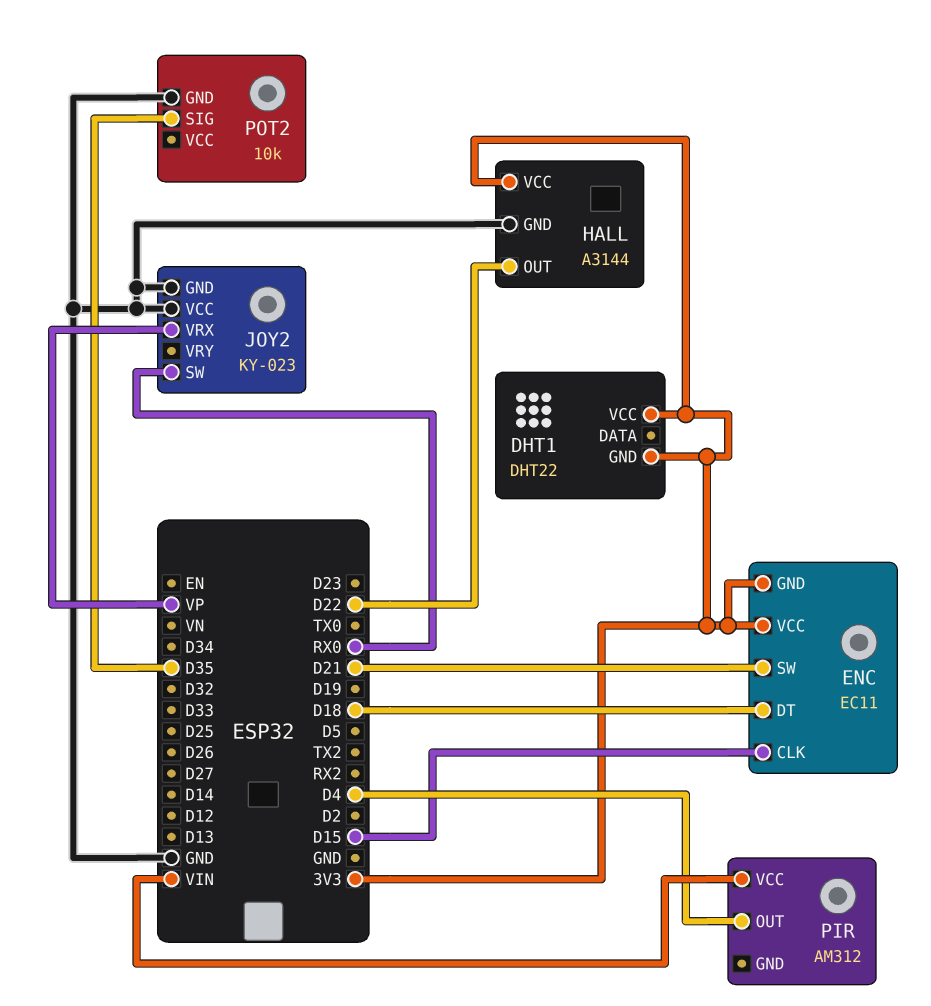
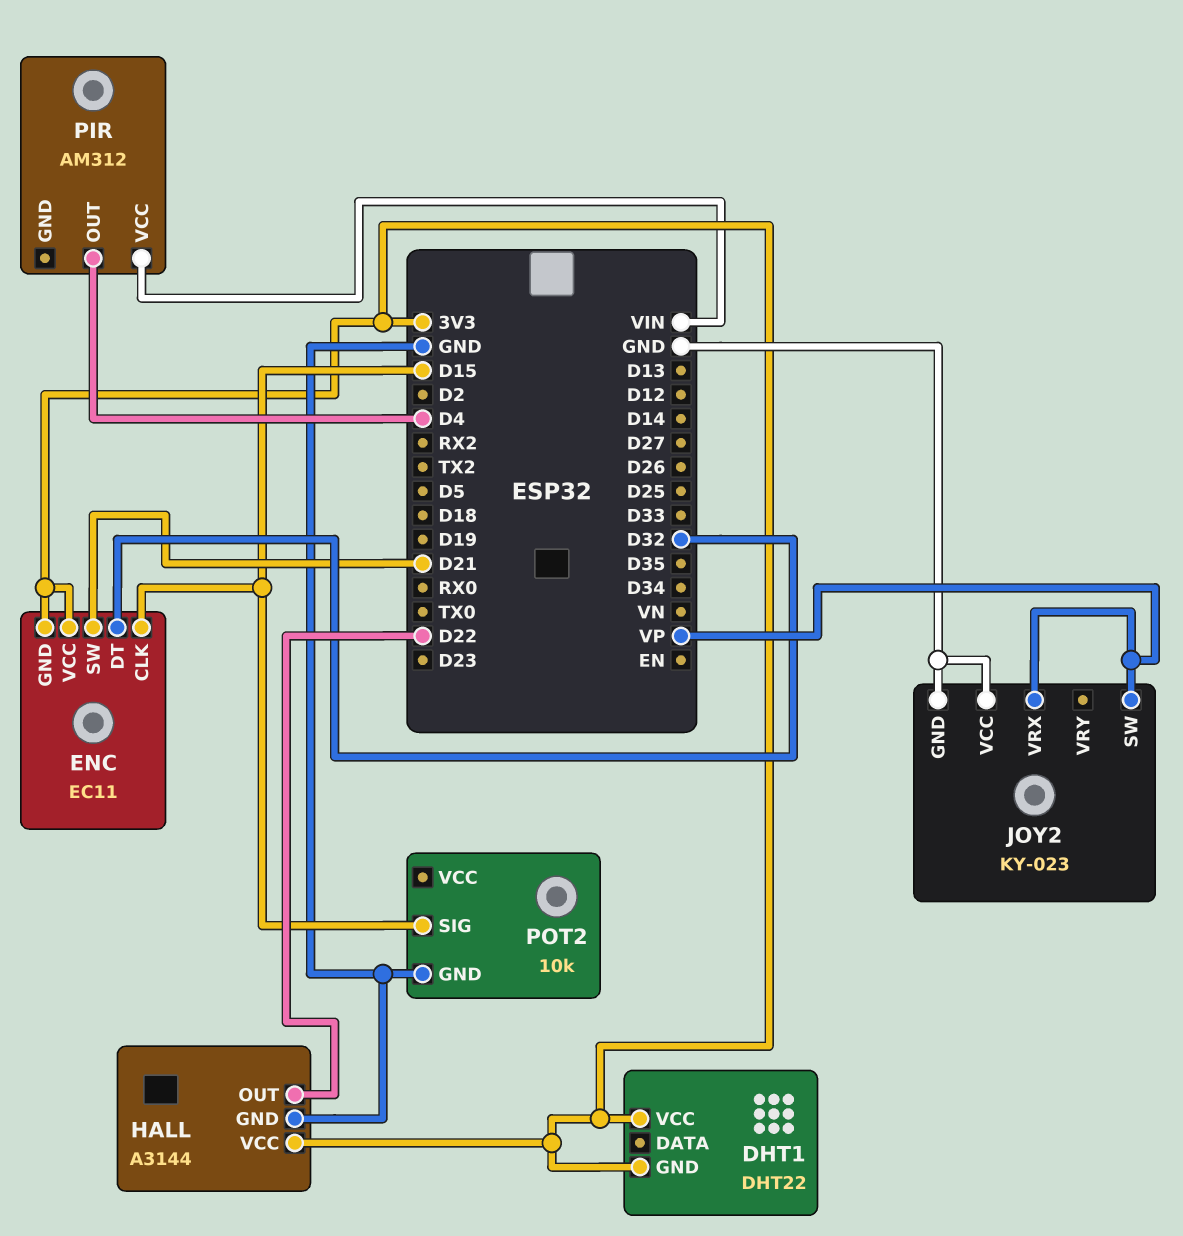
ENC pin DT: D18 -> D32
JOY2 pin SW: RX0 -> VP
POT2 pin SIG: D35 -> D15

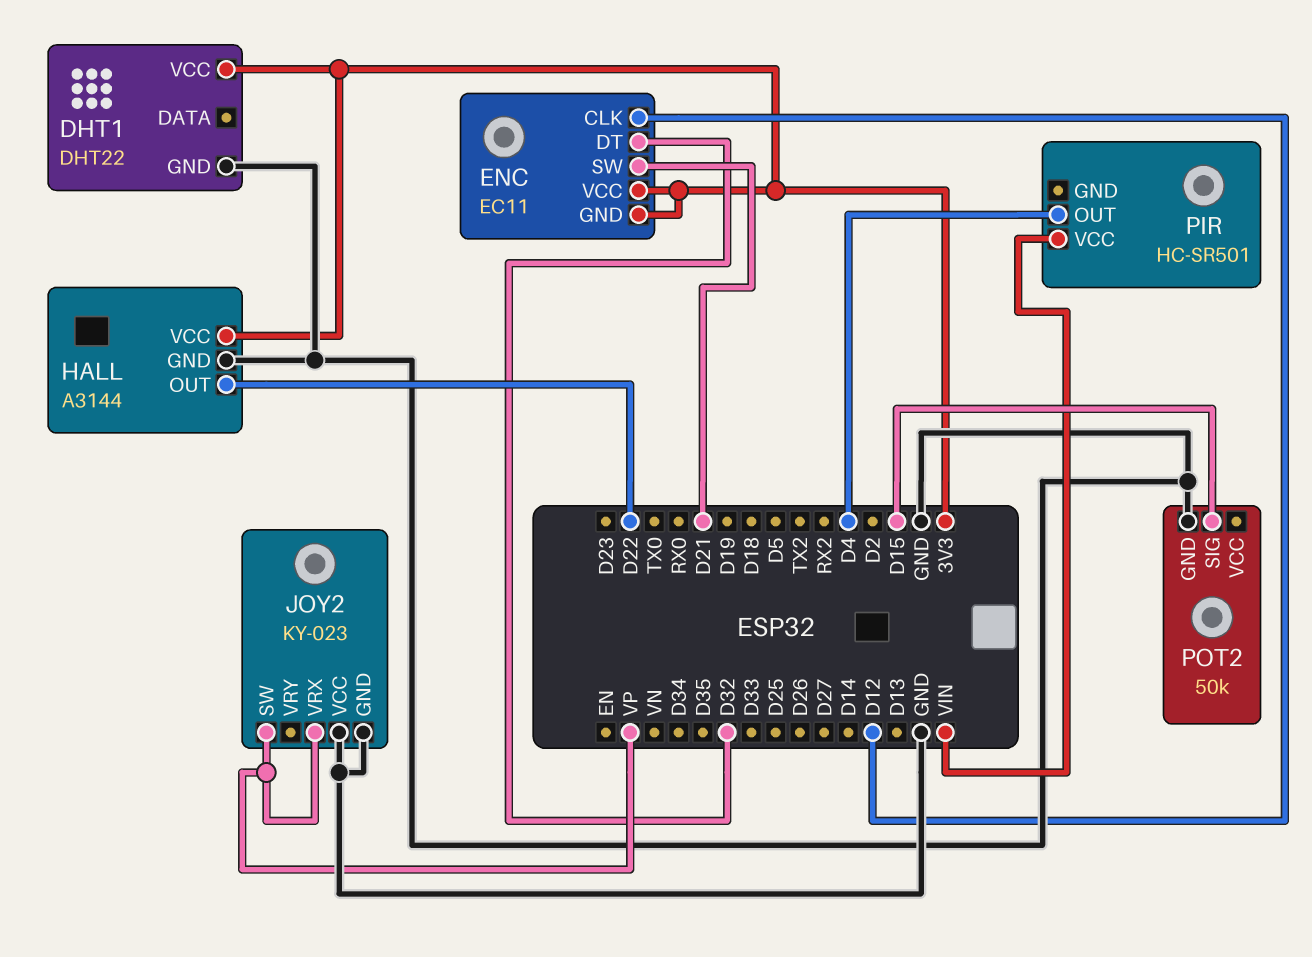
DHT1 pin GND: 3V3 -> GND
ENC pin CLK: D15 -> D12
PIR: AM312 -> HC-SR501
POT2: 10k -> 50k

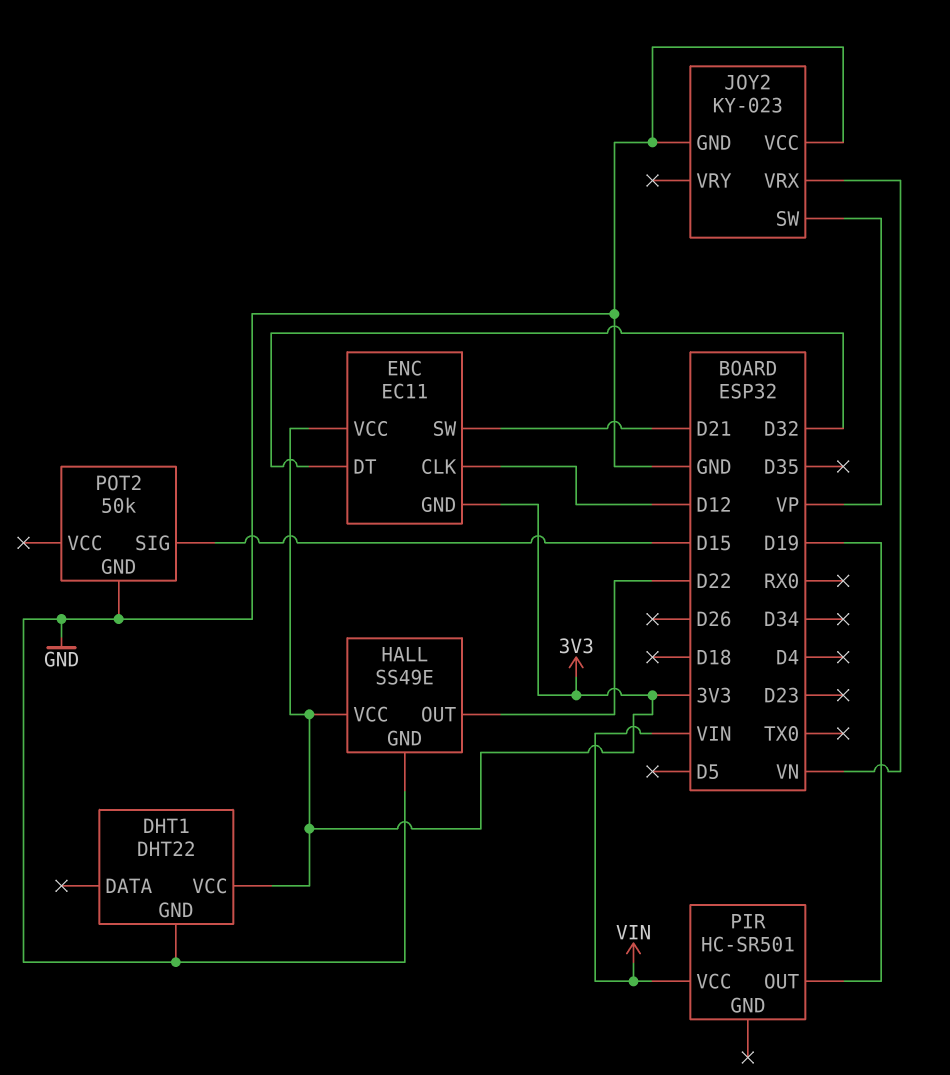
HALL: A3144 -> SS49E
JOY2 pin VRX: VP -> VN
PIR pin OUT: D4 -> D19

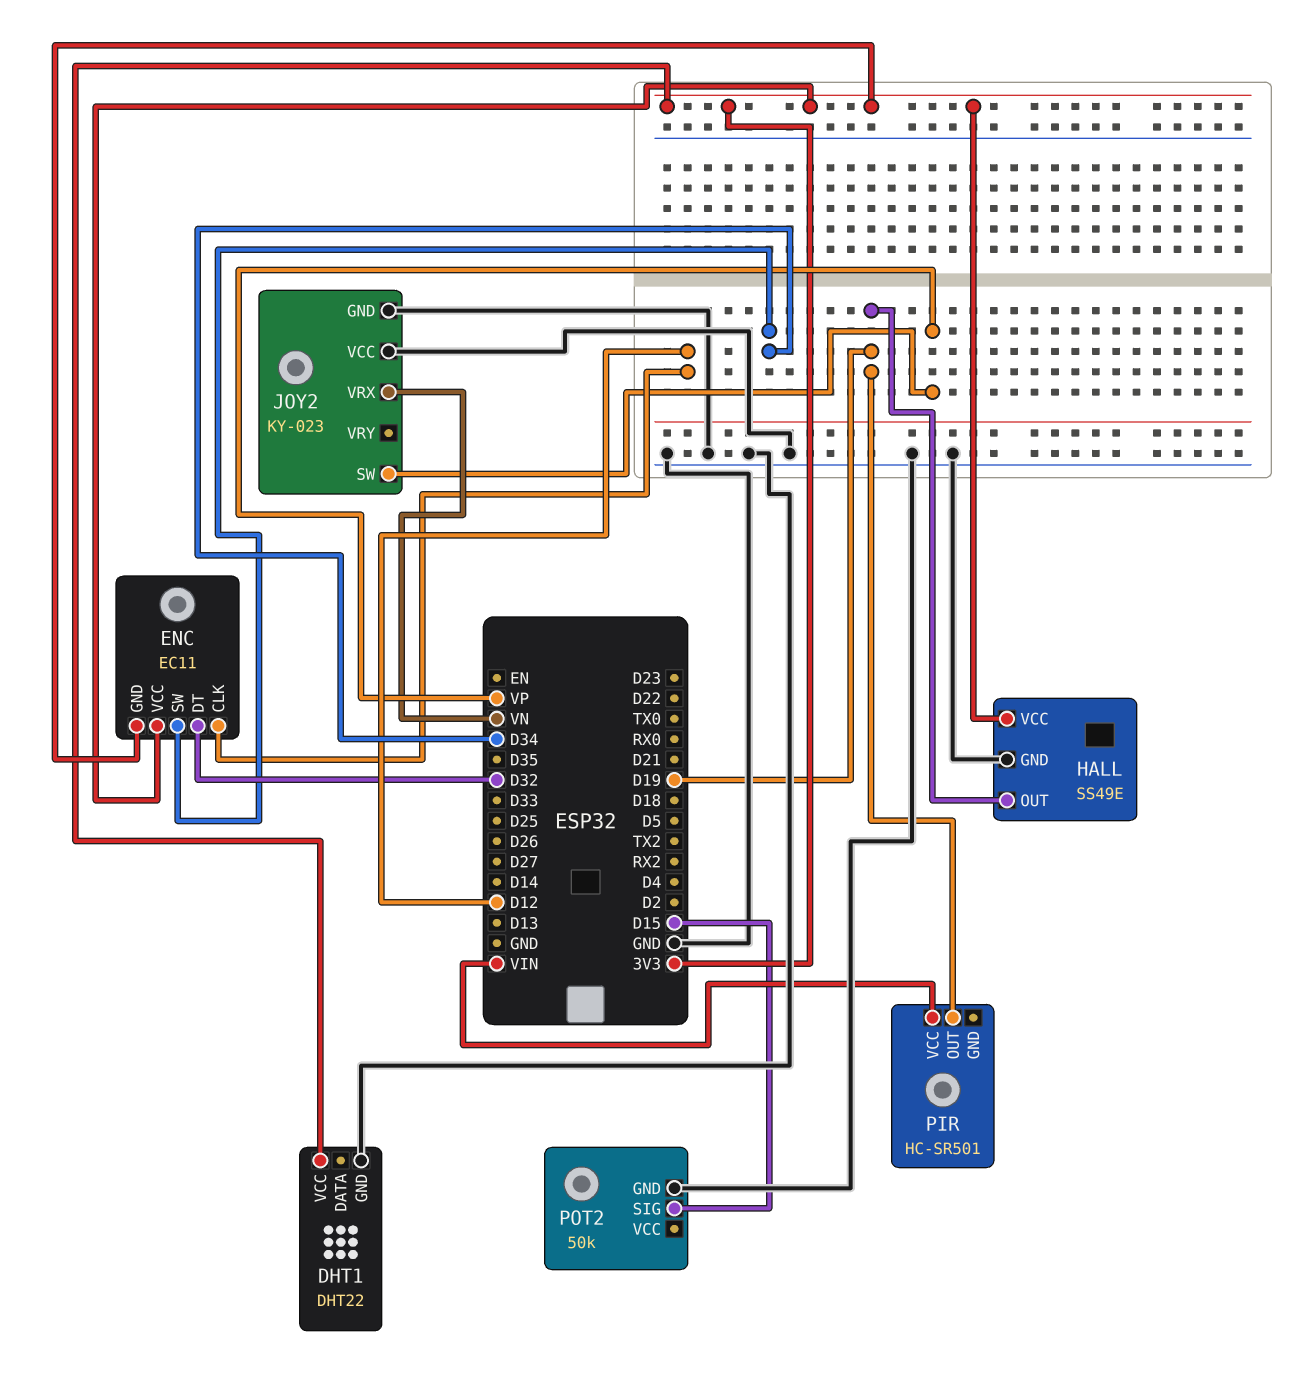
ENC pin SW: D21 -> D34
HALL pin OUT: D22 -> D19

